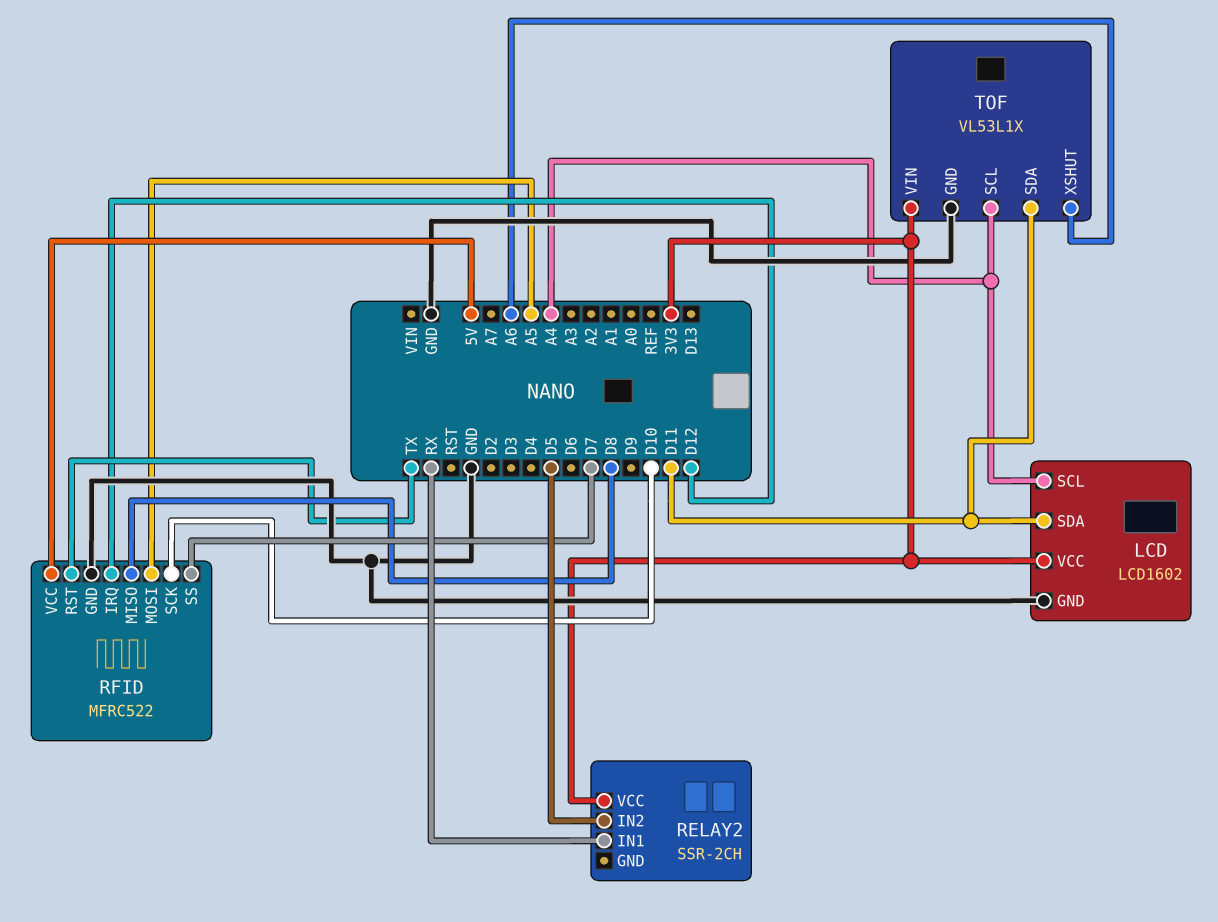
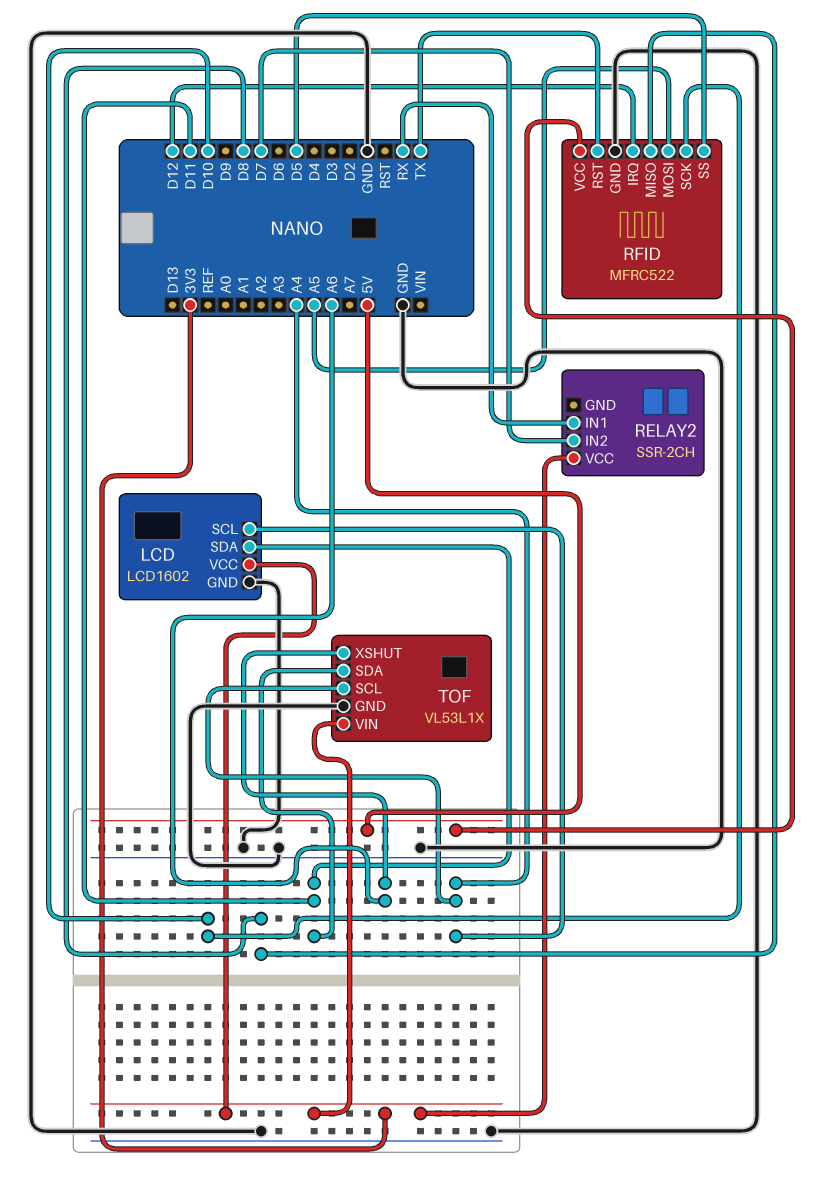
RELAY2 pin IN2: D5 -> D7
RFID pin SS: D7 -> D5

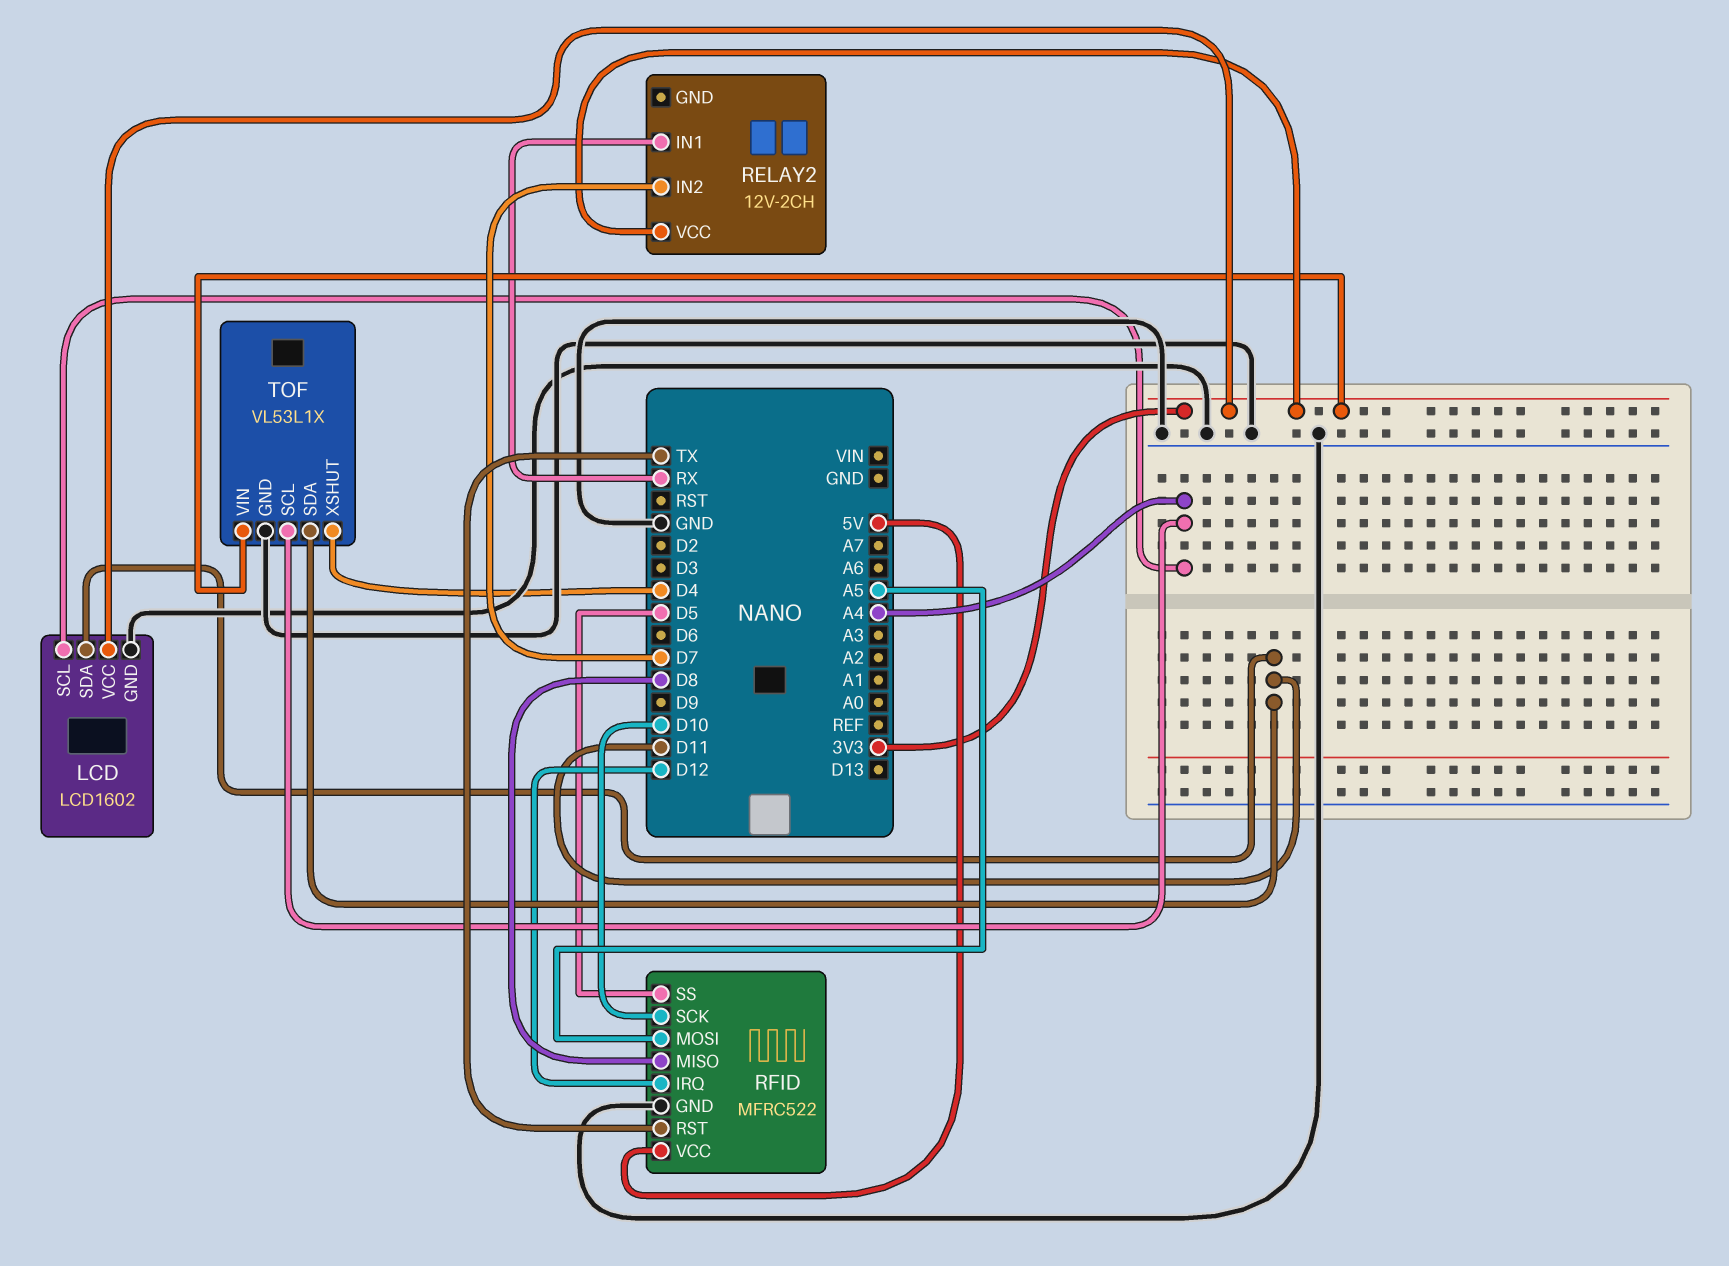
RELAY2: SSR-2CH -> 12V-2CH
TOF pin XSHUT: A6 -> D4

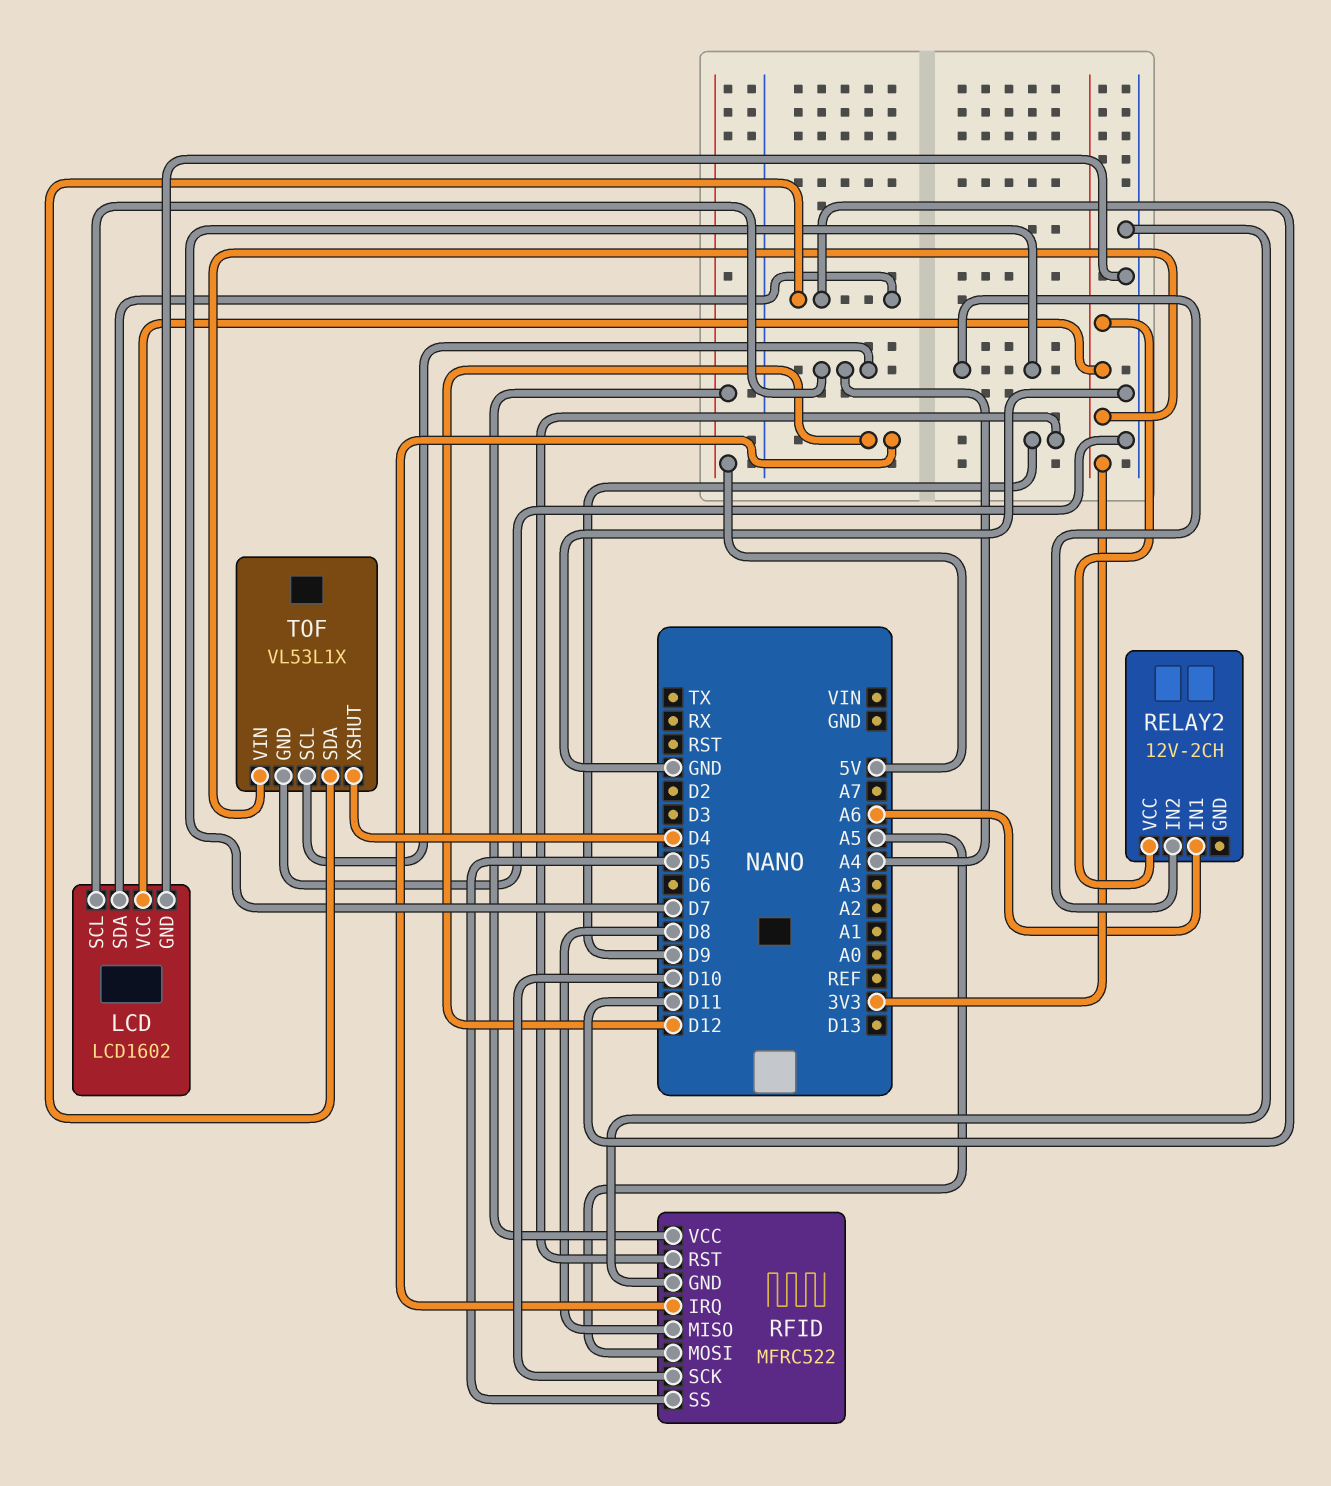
RELAY2 pin IN1: RX -> A6
RFID pin RST: TX -> D9

